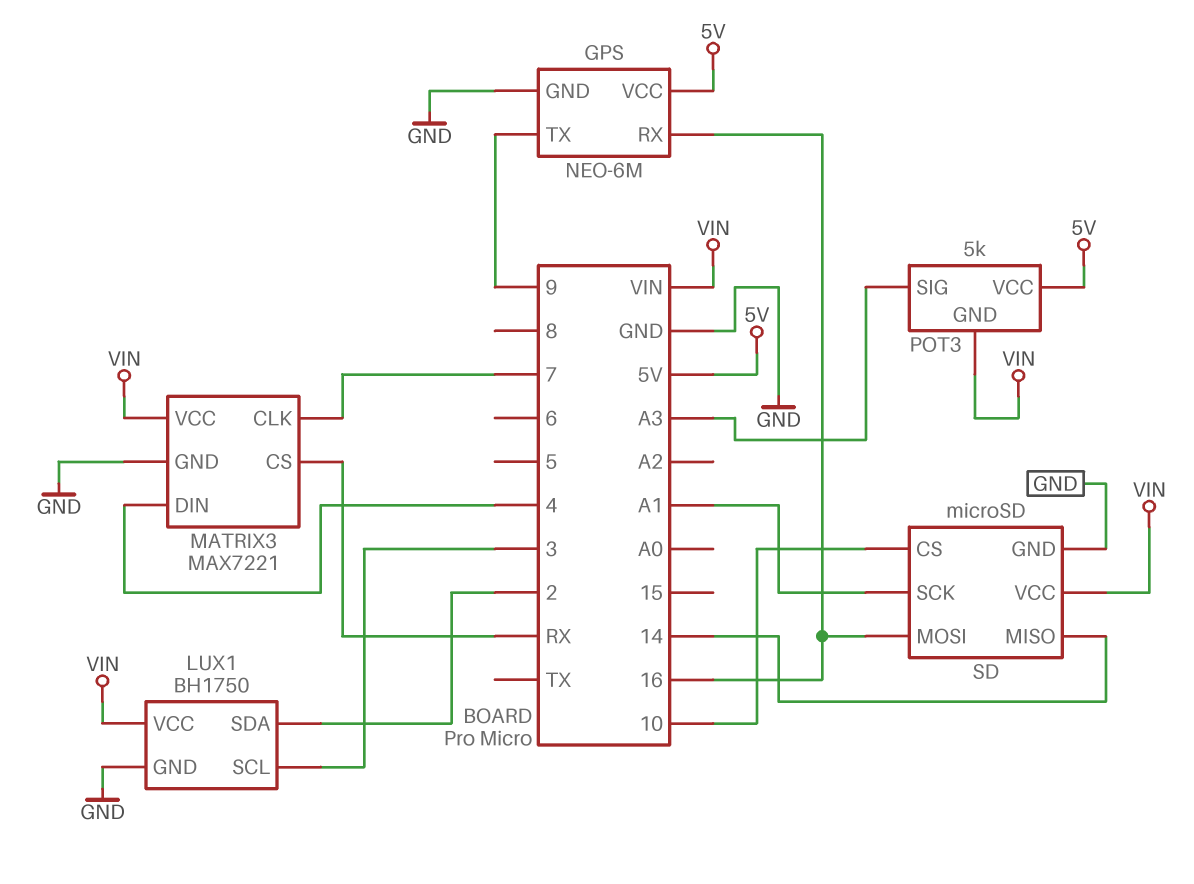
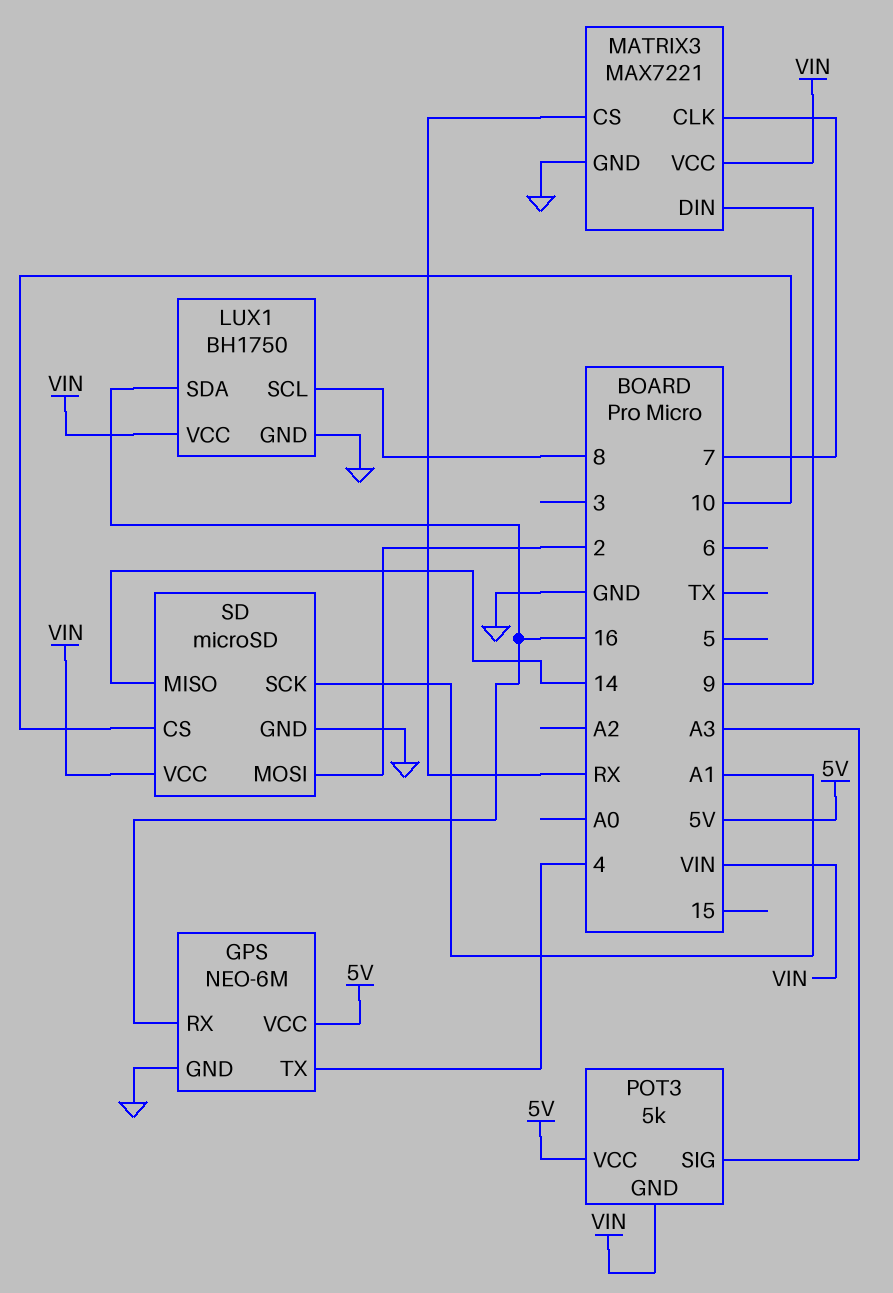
GPS pin TX: 9 -> 4
LUX1 pin SCL: 3 -> 8
LUX1 pin SDA: 2 -> 16
MATRIX3 pin DIN: 4 -> 9
SD pin MOSI: 16 -> 2

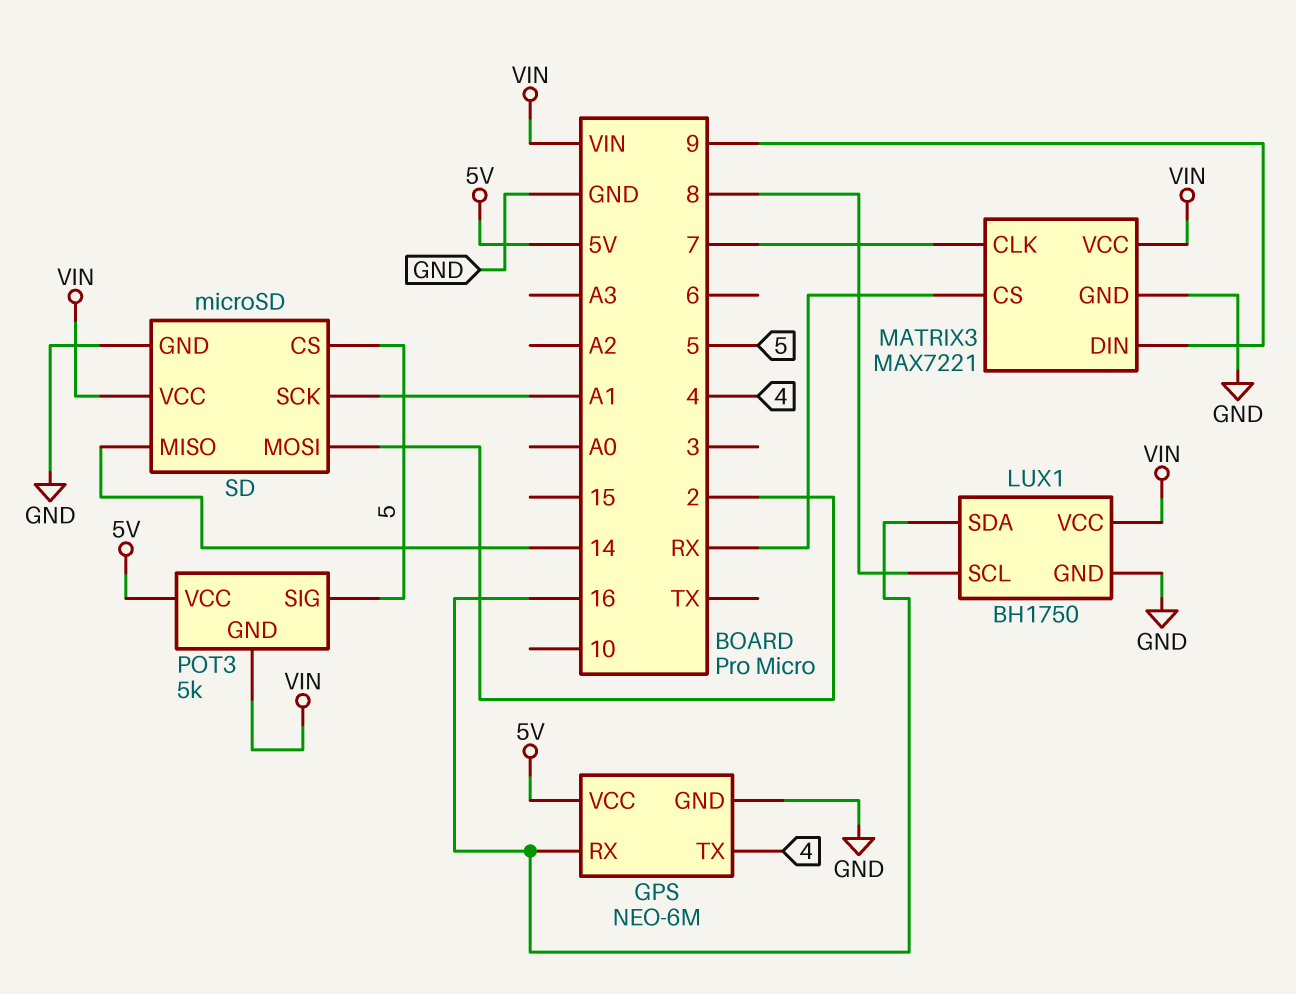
POT3 pin SIG: A3 -> 5
SD pin CS: 10 -> 5

